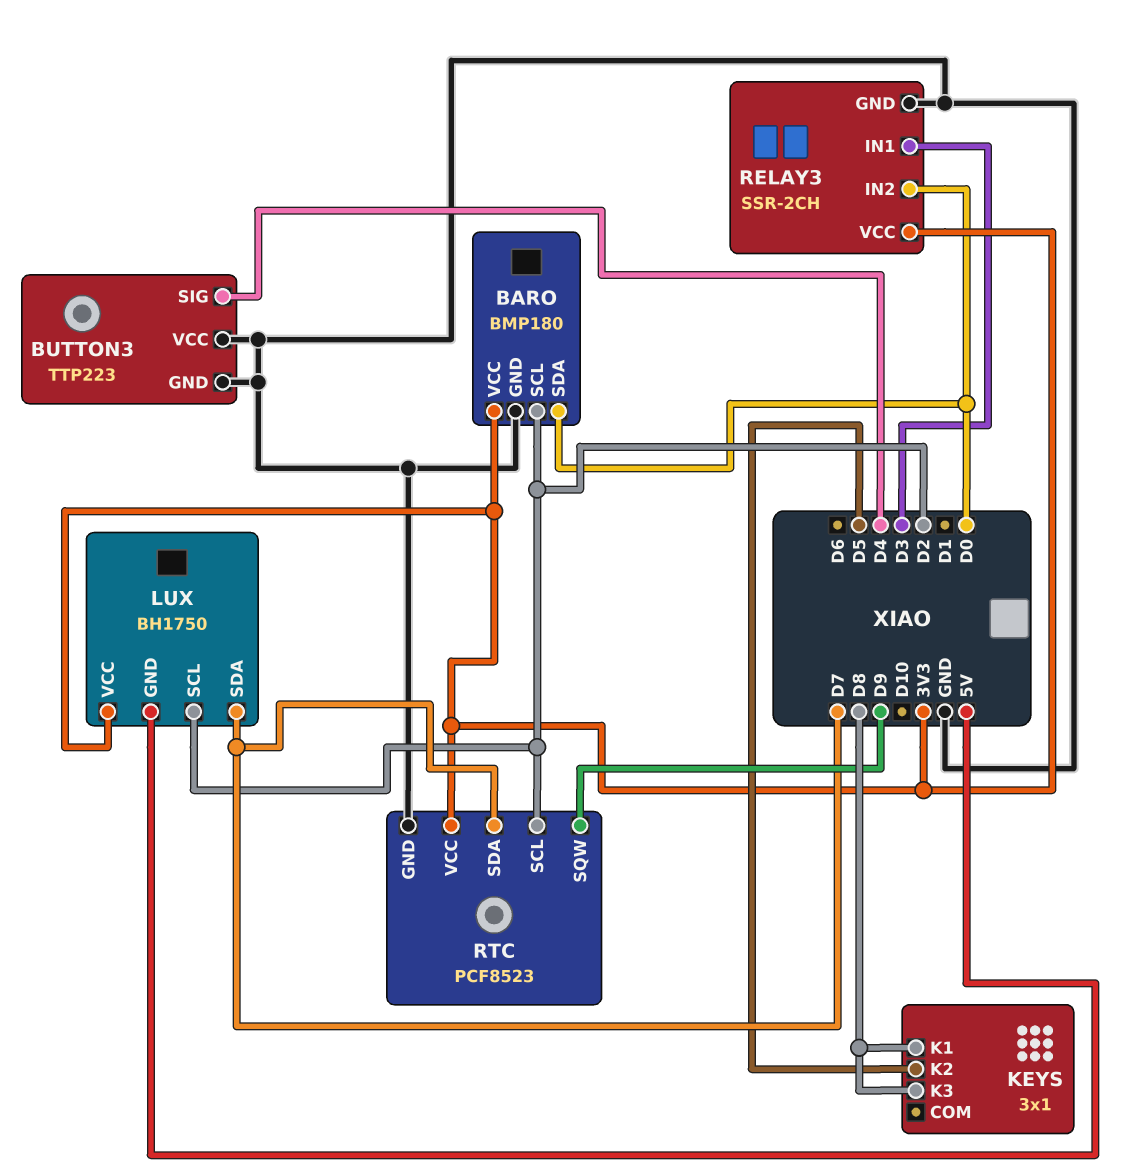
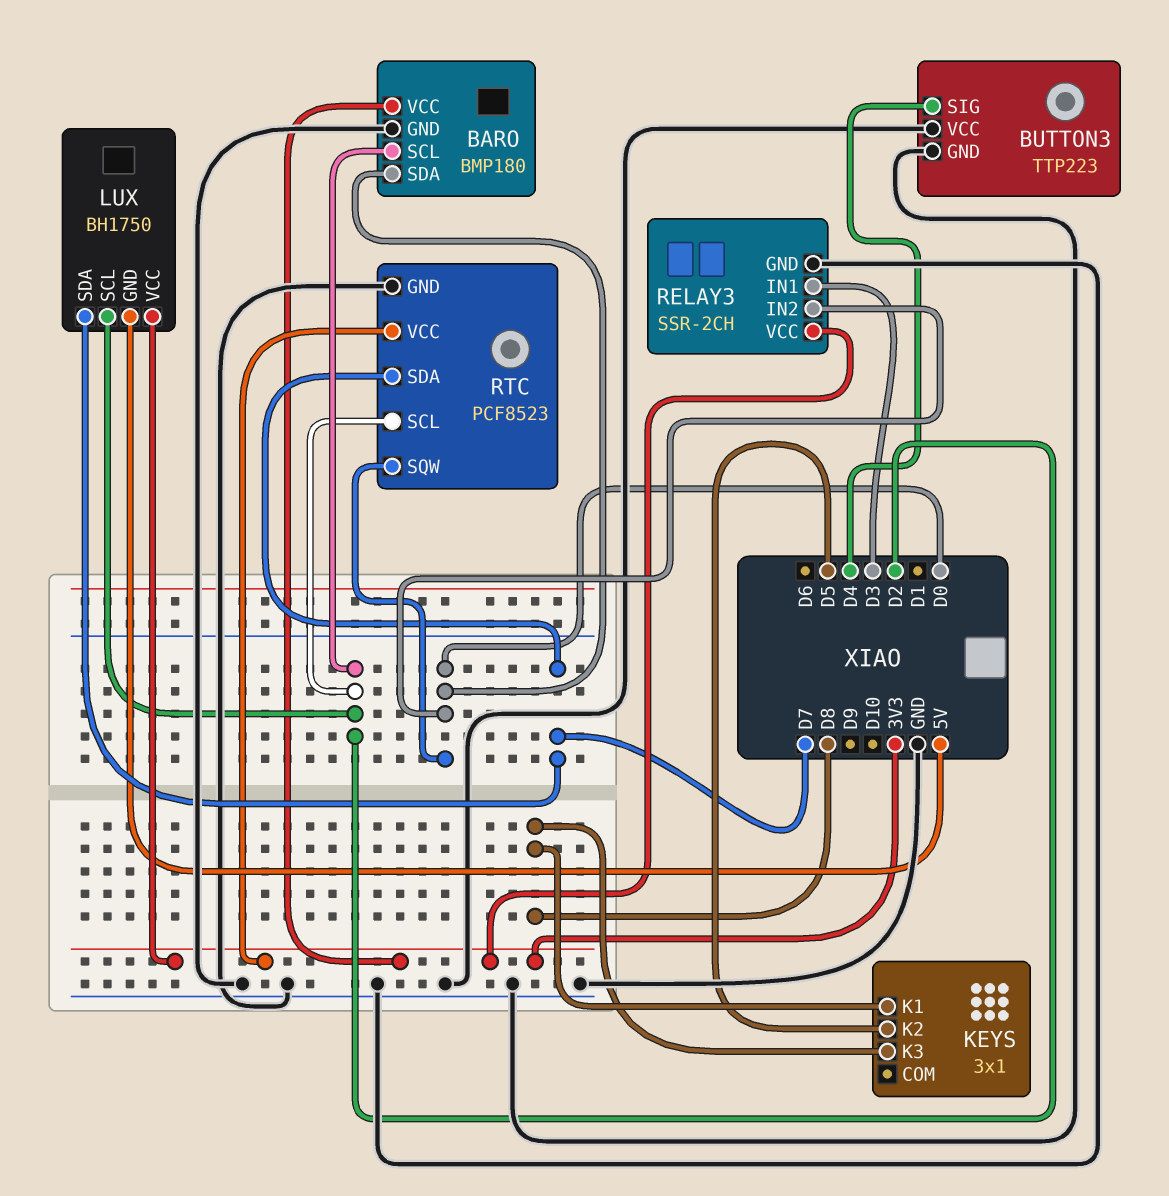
RTC pin SQW: D9 -> D0

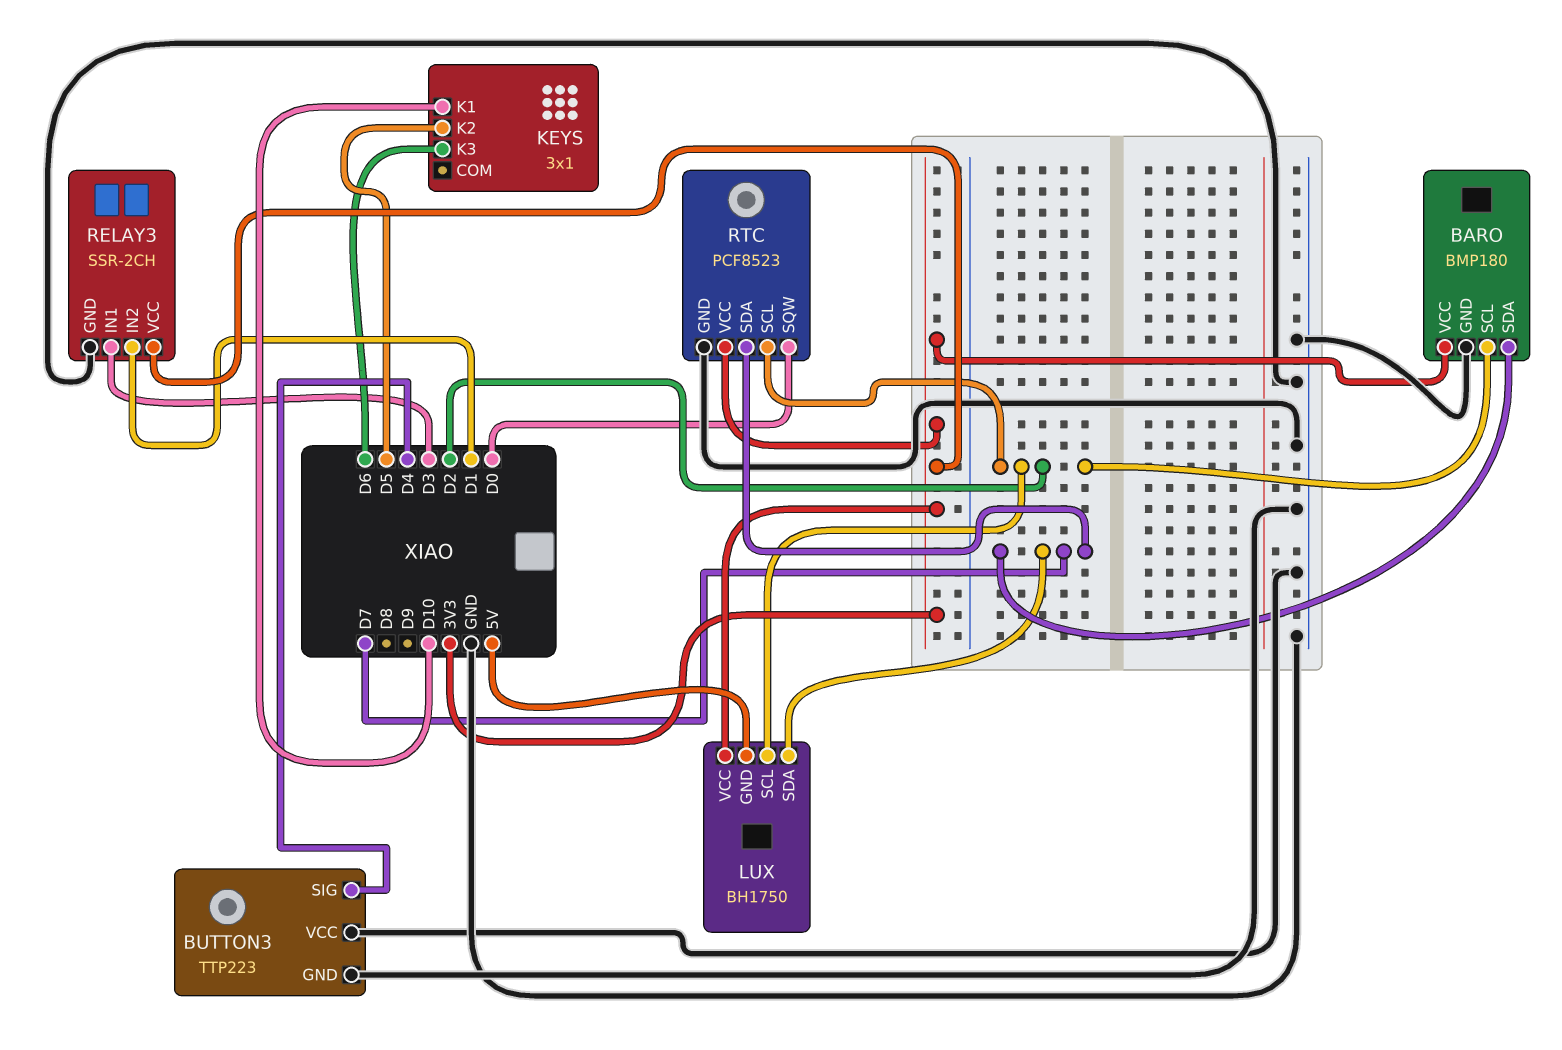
BARO pin SDA: D0 -> D7
KEYS pin K1: D8 -> D10
KEYS pin K3: D8 -> D6
RELAY3 pin IN2: D0 -> D1

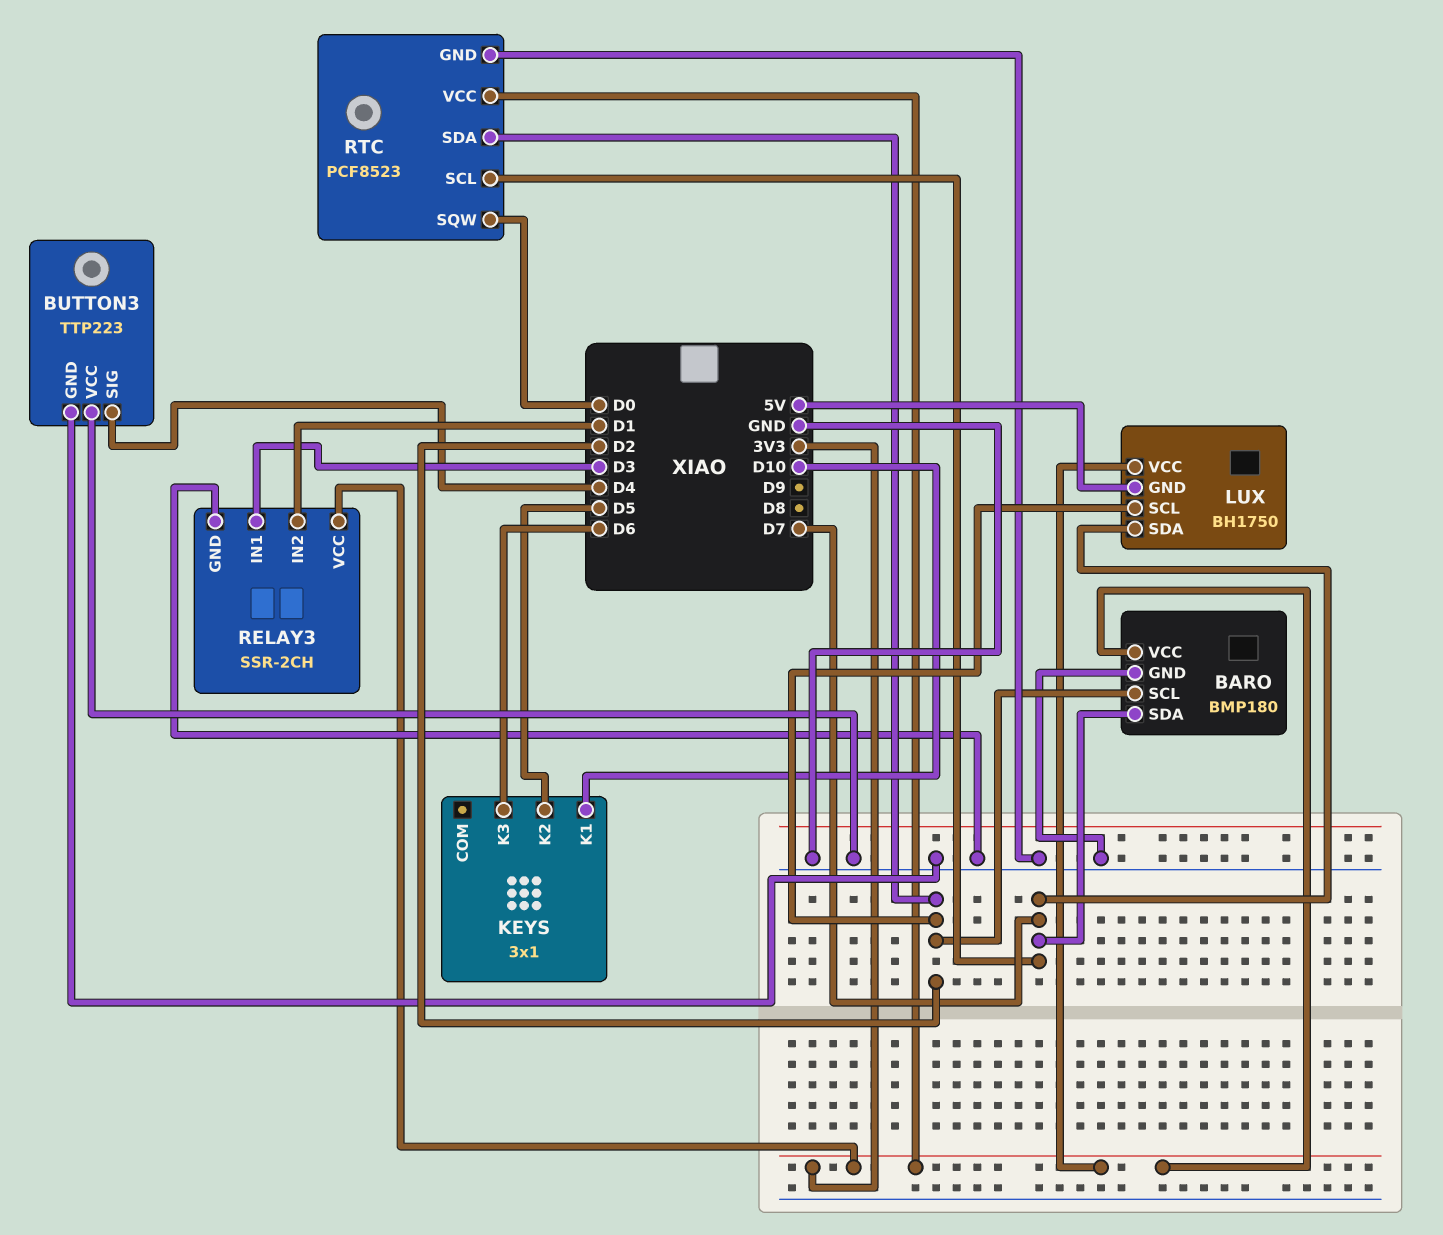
RTC pin SCL: D2 -> D7
RTC pin SDA: D7 -> D2

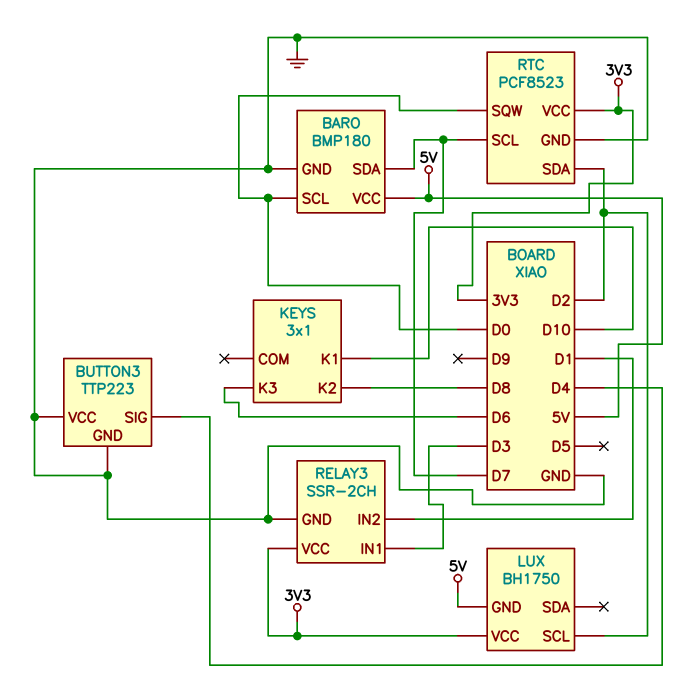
BARO pin SCL: D2 -> D0
BARO pin VCC: 3V3 -> 5V
KEYS pin K2: D5 -> D8
LUX pin SDA: D7 -> none

